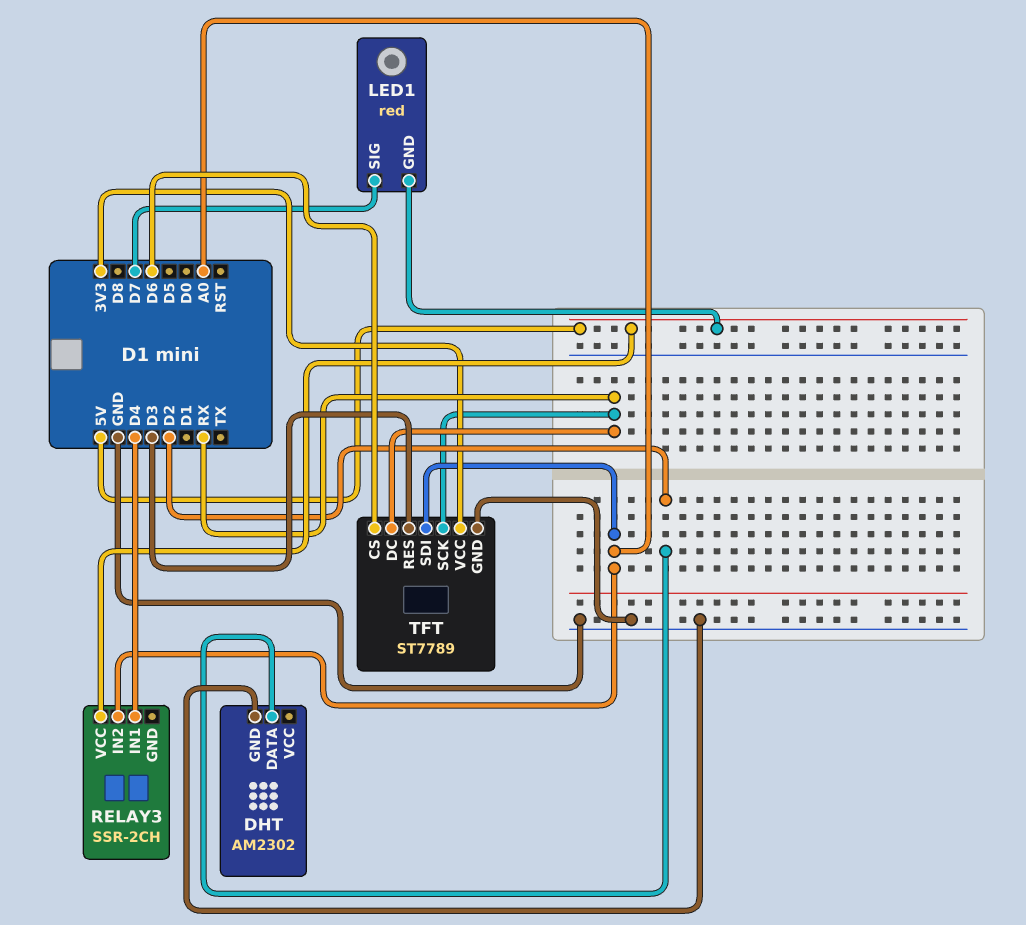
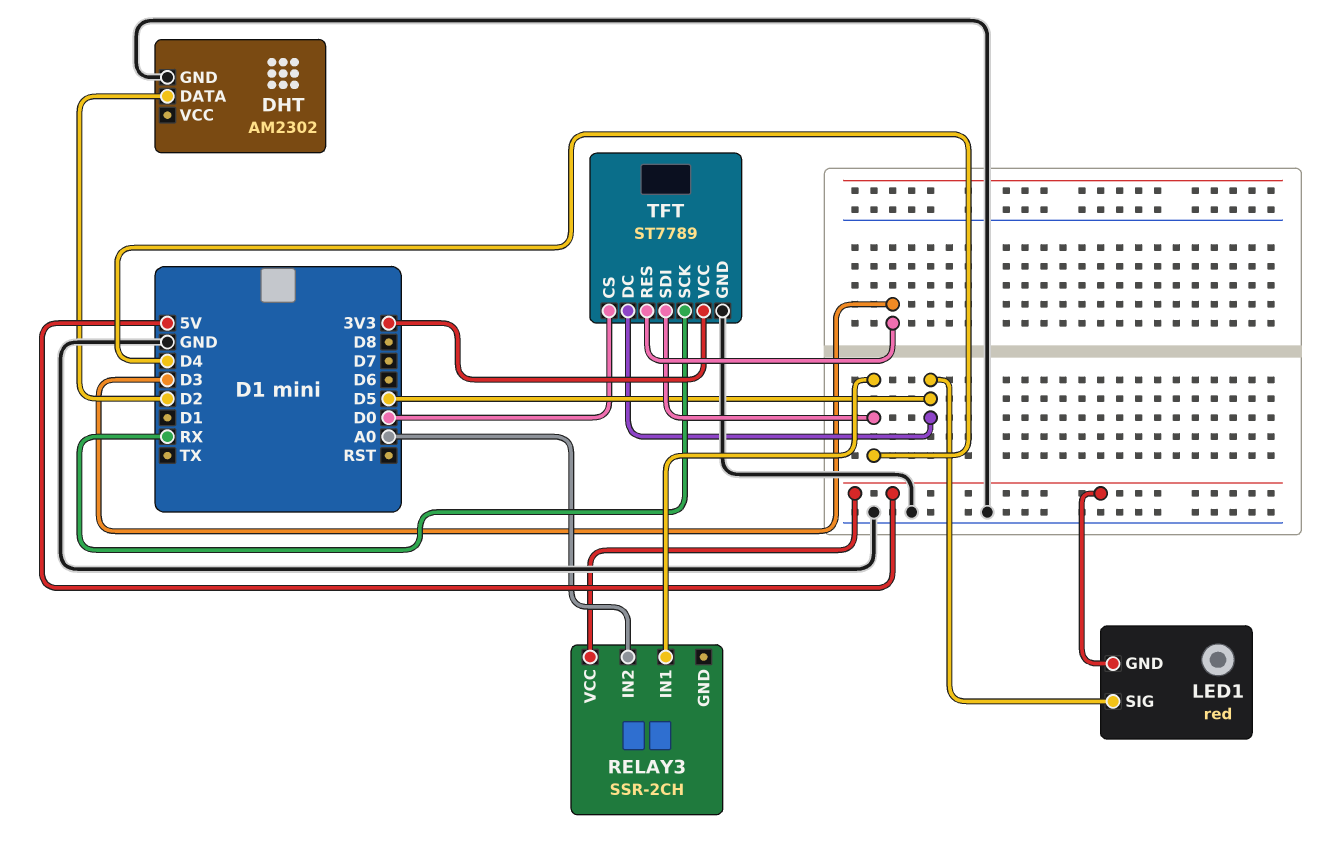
LED1 pin SIG: D7 -> D5
TFT pin CS: D6 -> D0
TFT pin DC: RX -> D5
TFT pin SDI: A0 -> D4

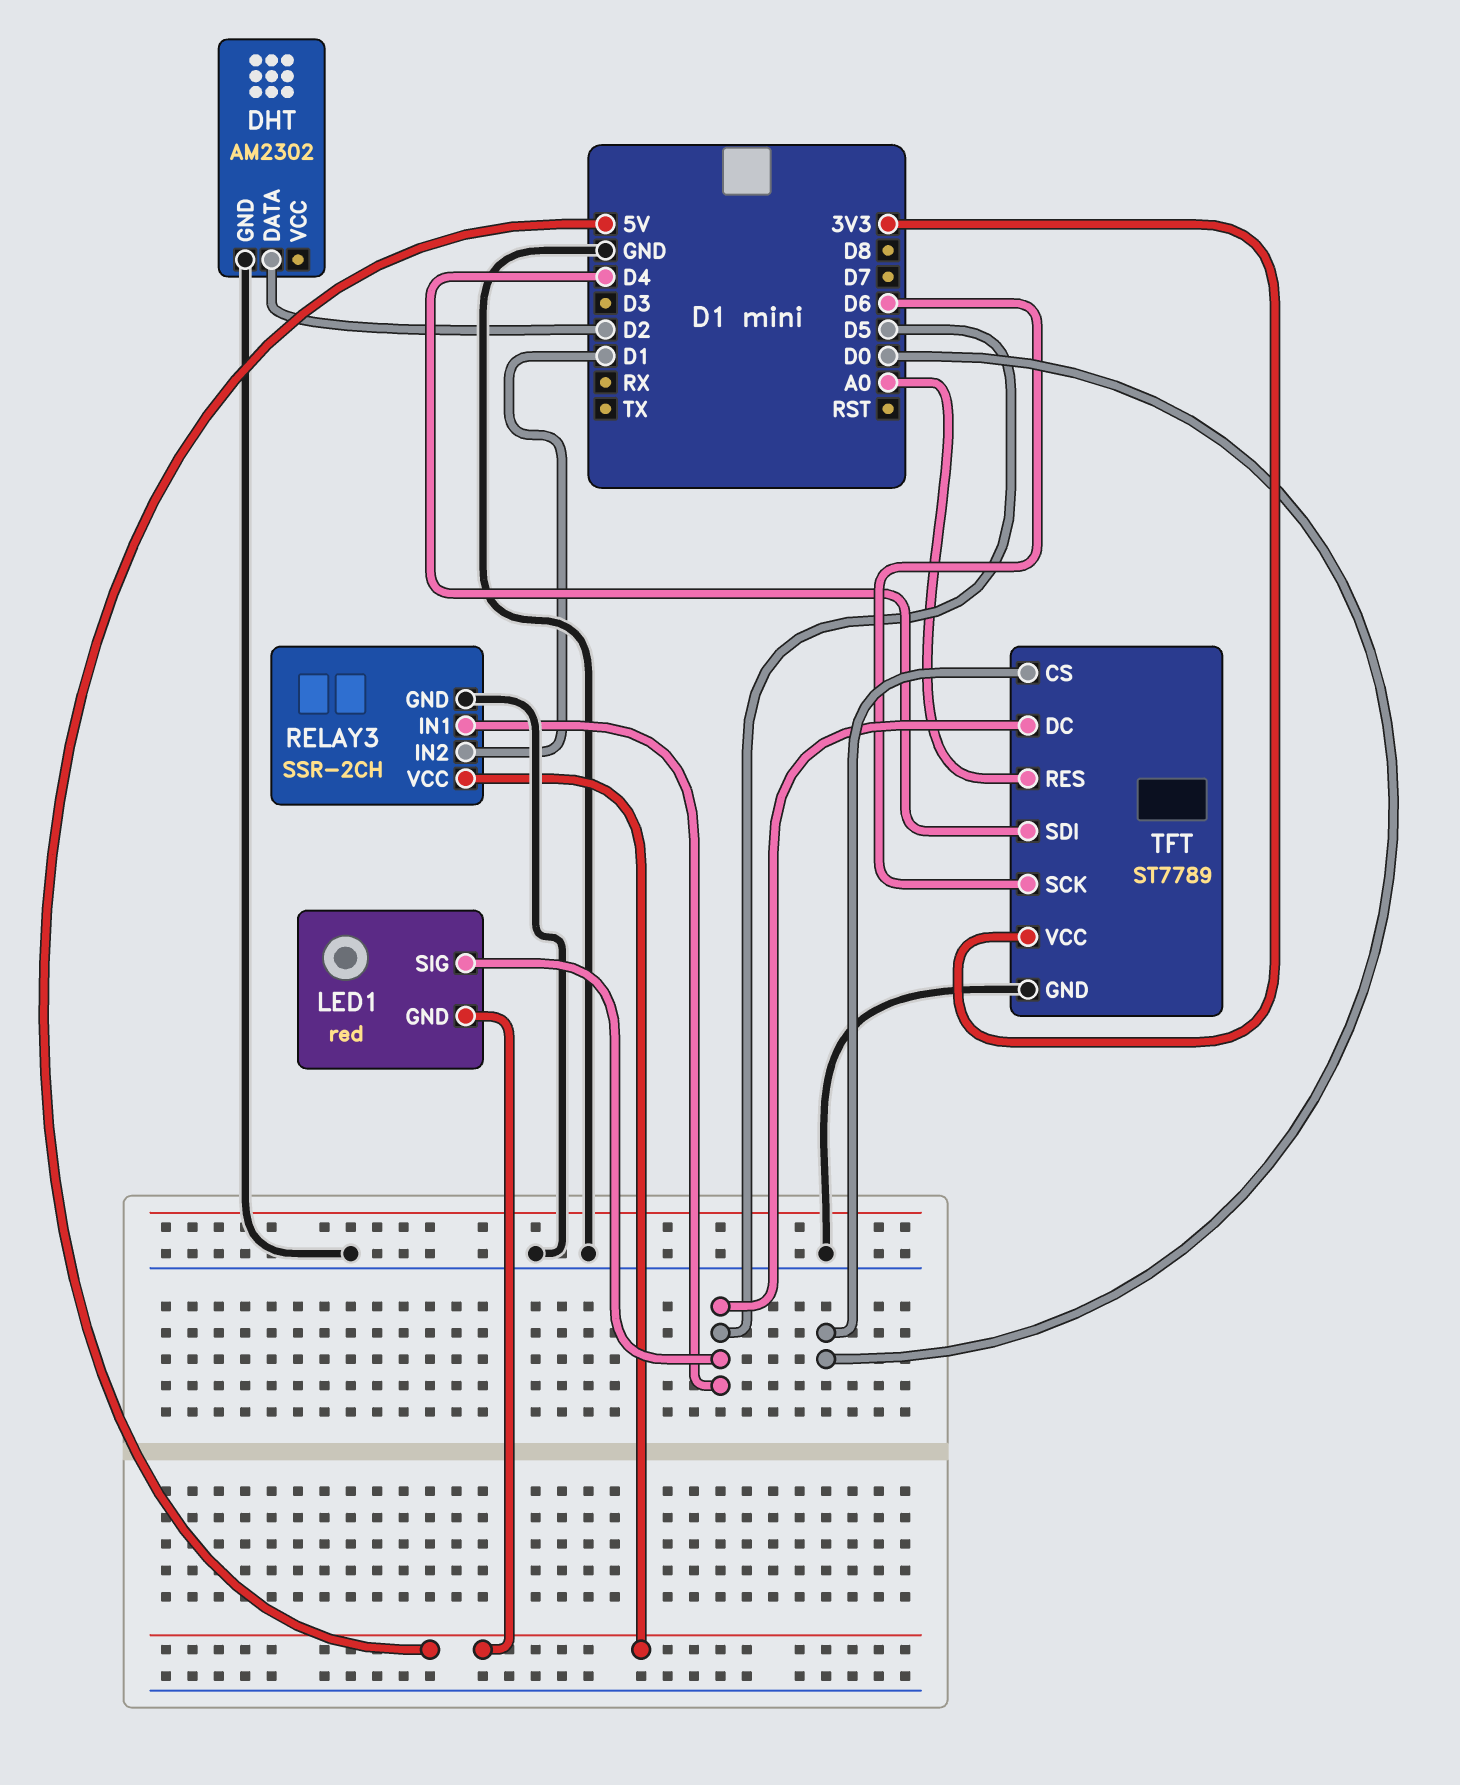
RELAY3 pin GND: none -> GND
RELAY3 pin IN1: D4 -> D5
RELAY3 pin IN2: A0 -> D1
TFT pin RES: D3 -> A0
TFT pin SCK: RX -> D6

